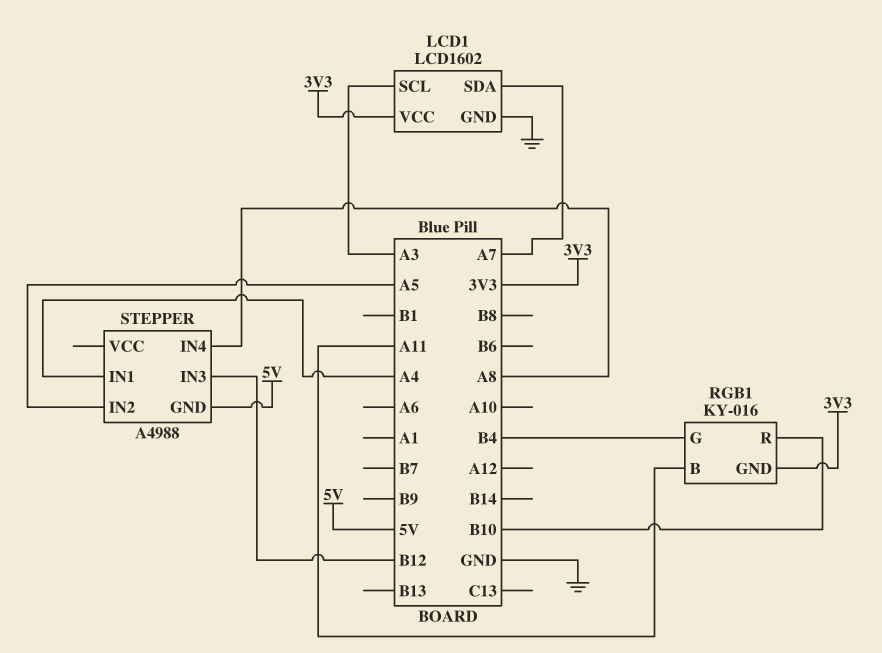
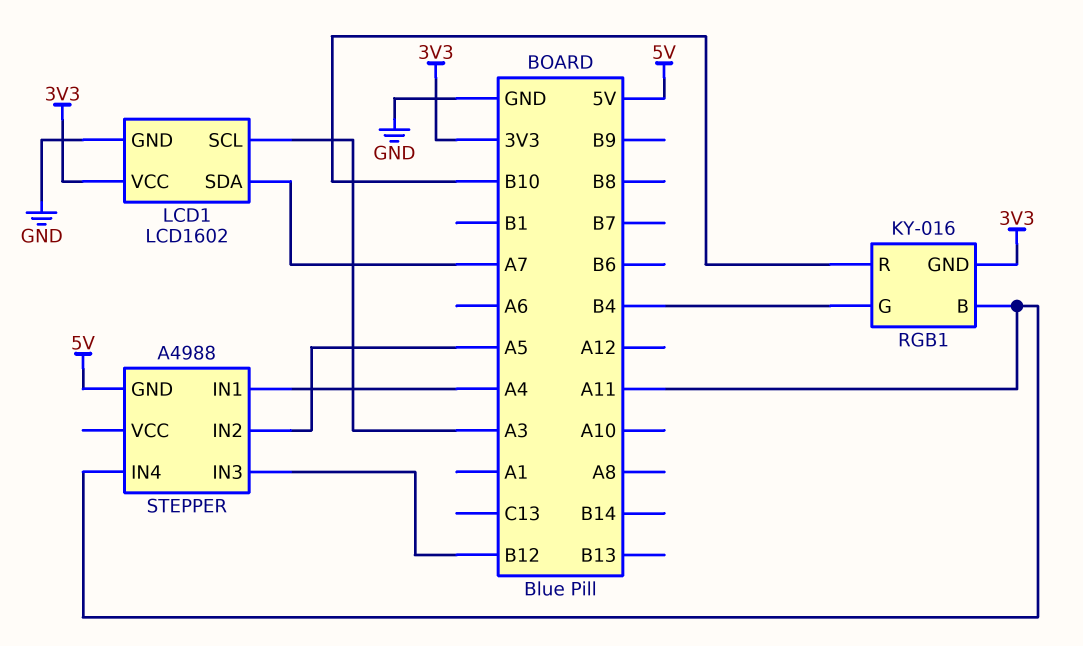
STEPPER pin IN4: A8 -> A11

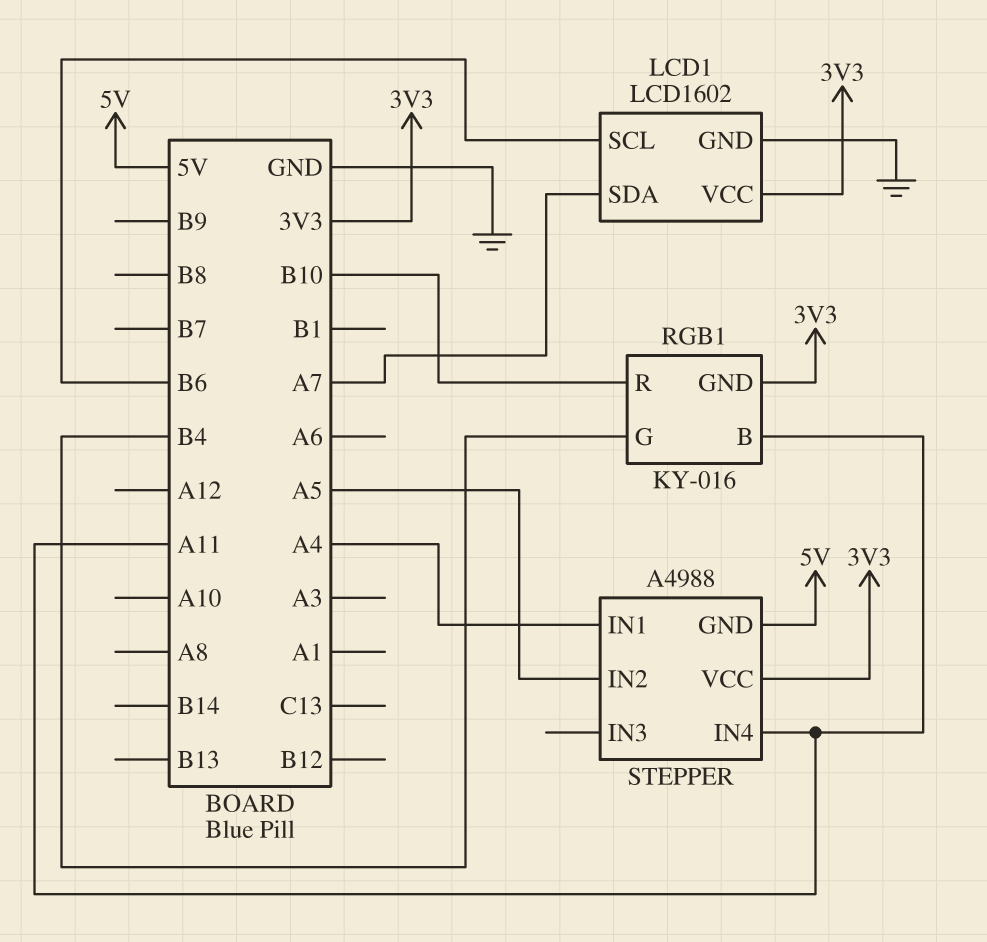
LCD1 pin SCL: A3 -> B6
STEPPER pin IN3: B12 -> none
STEPPER pin VCC: none -> 3V3

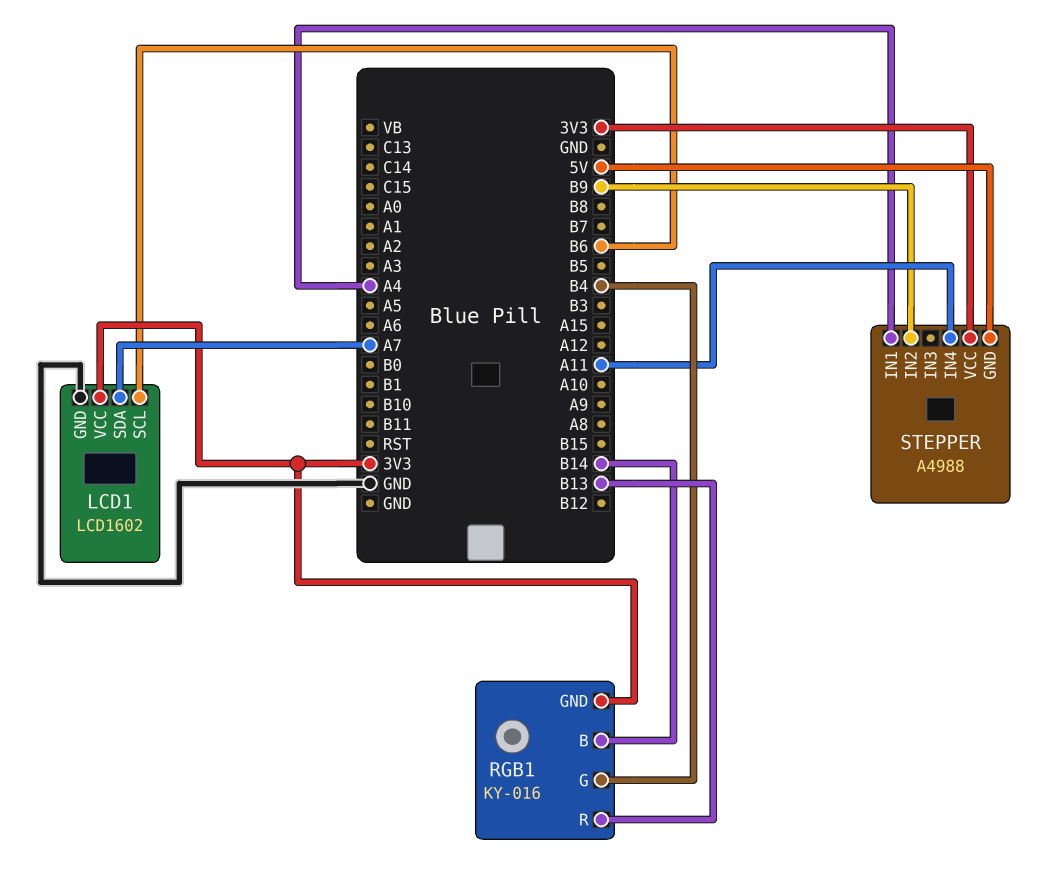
RGB1 pin B: A11 -> B14
RGB1 pin R: B10 -> B13
STEPPER pin IN2: A5 -> B9

